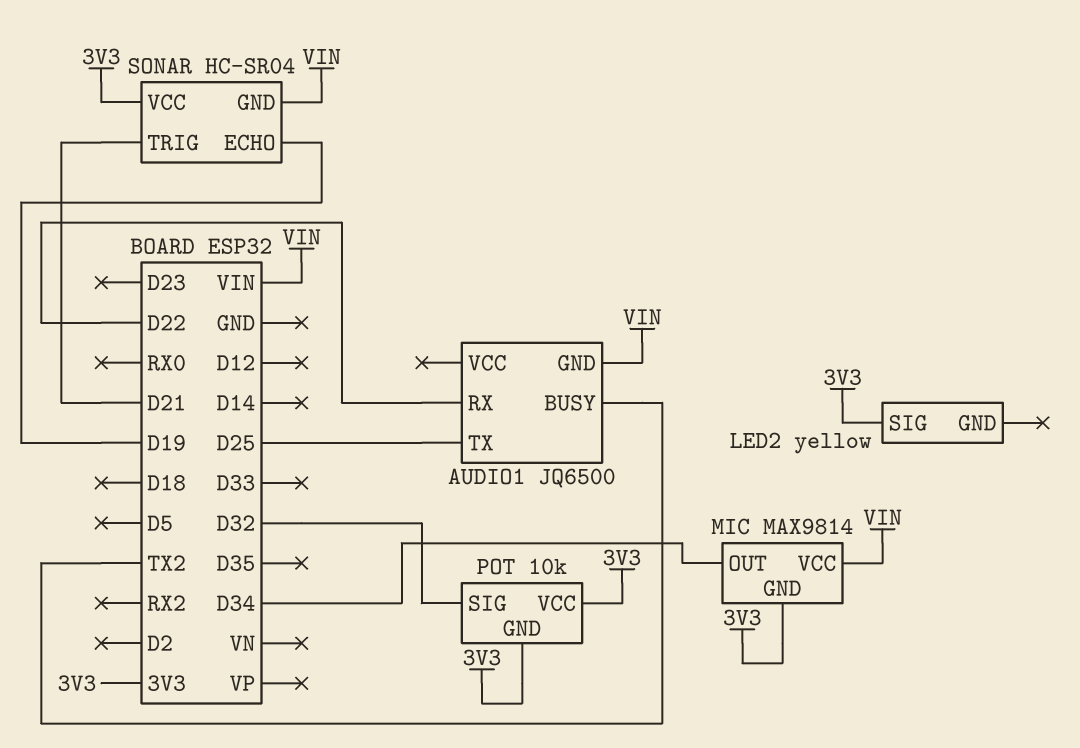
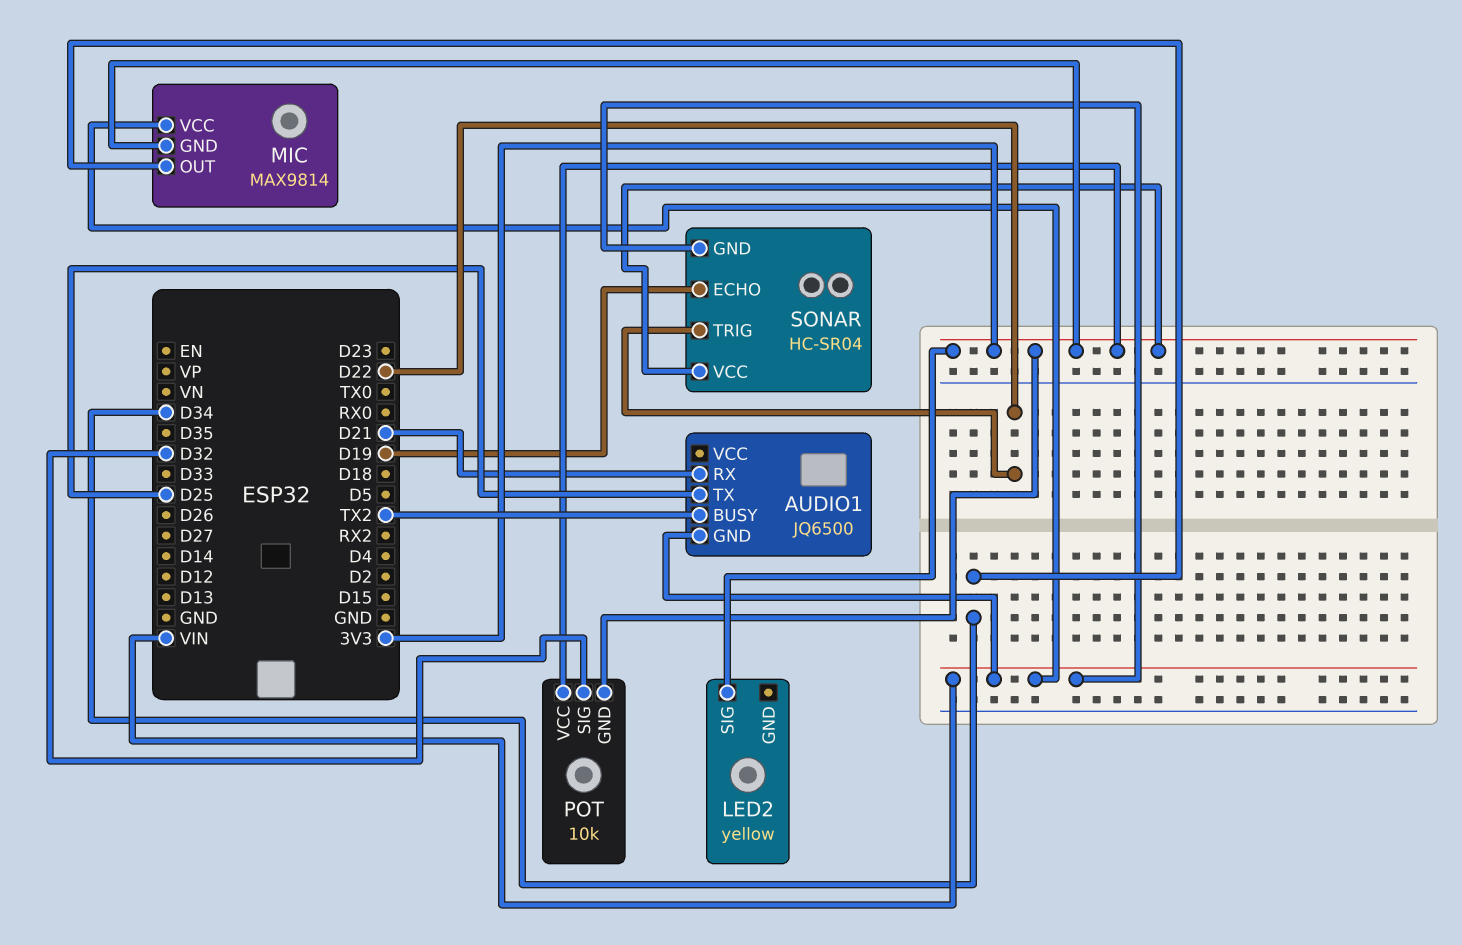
AUDIO1 pin RX: D22 -> D21
SONAR pin TRIG: D21 -> D22

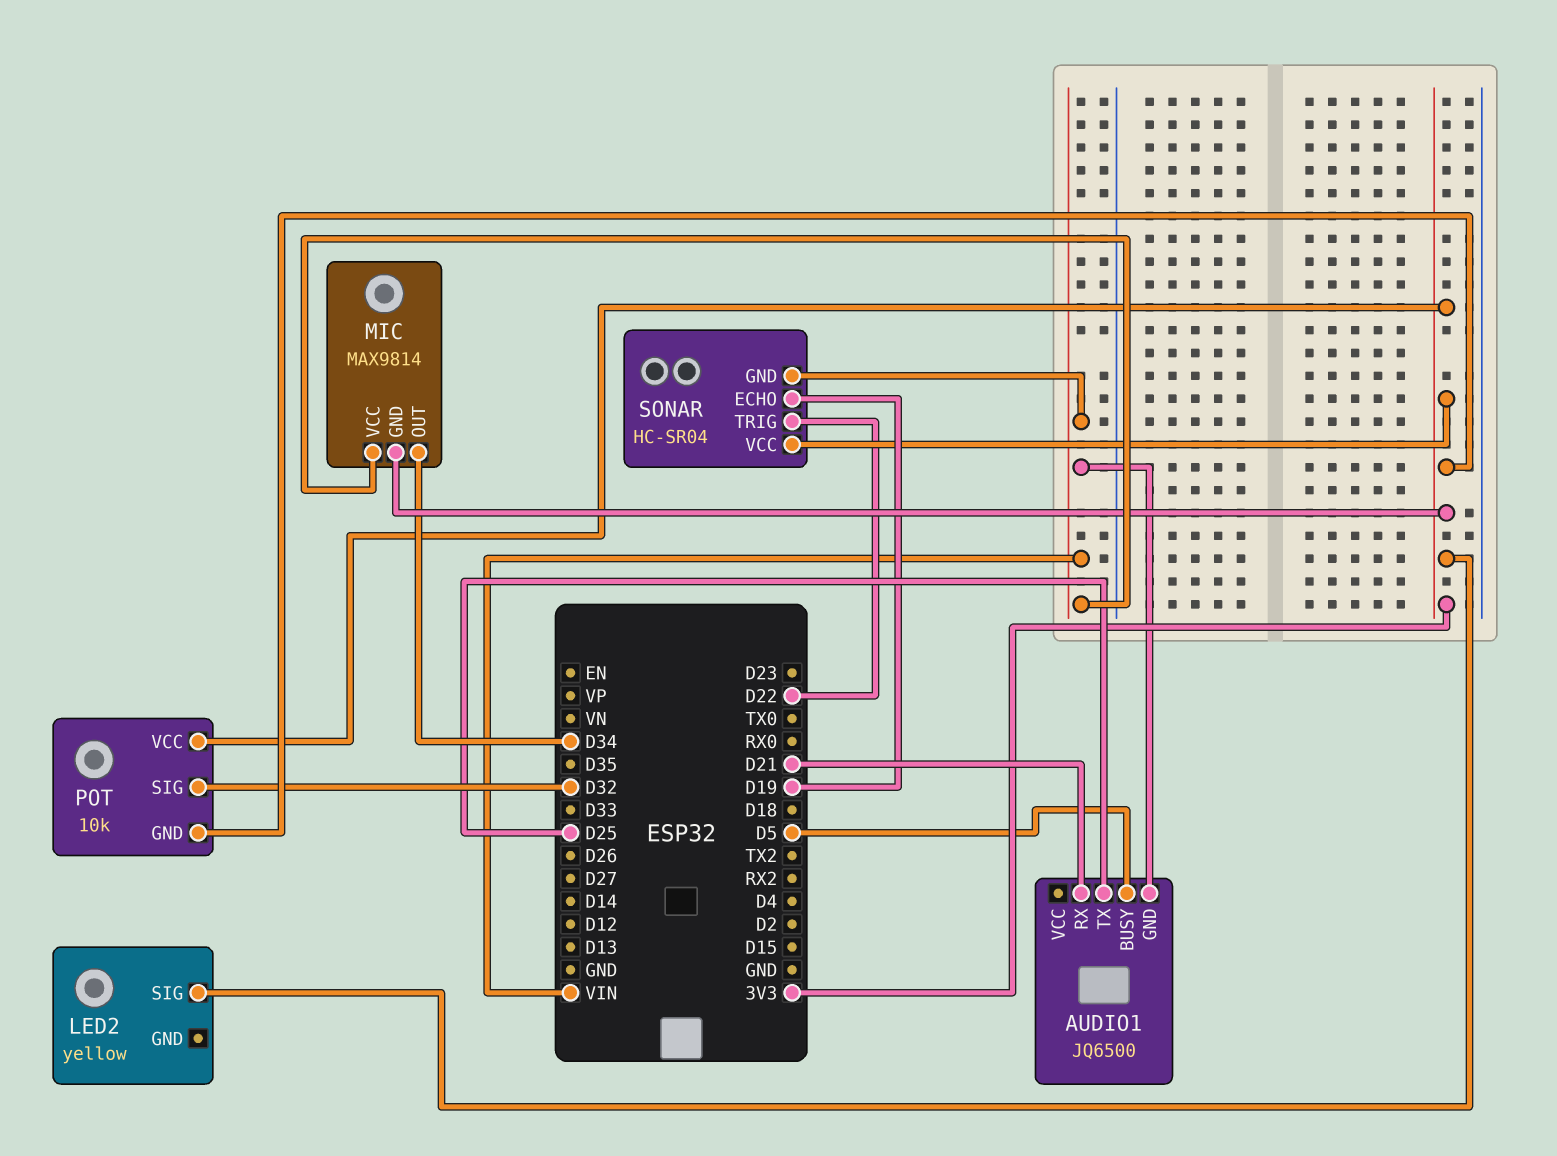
AUDIO1 pin BUSY: TX2 -> D5

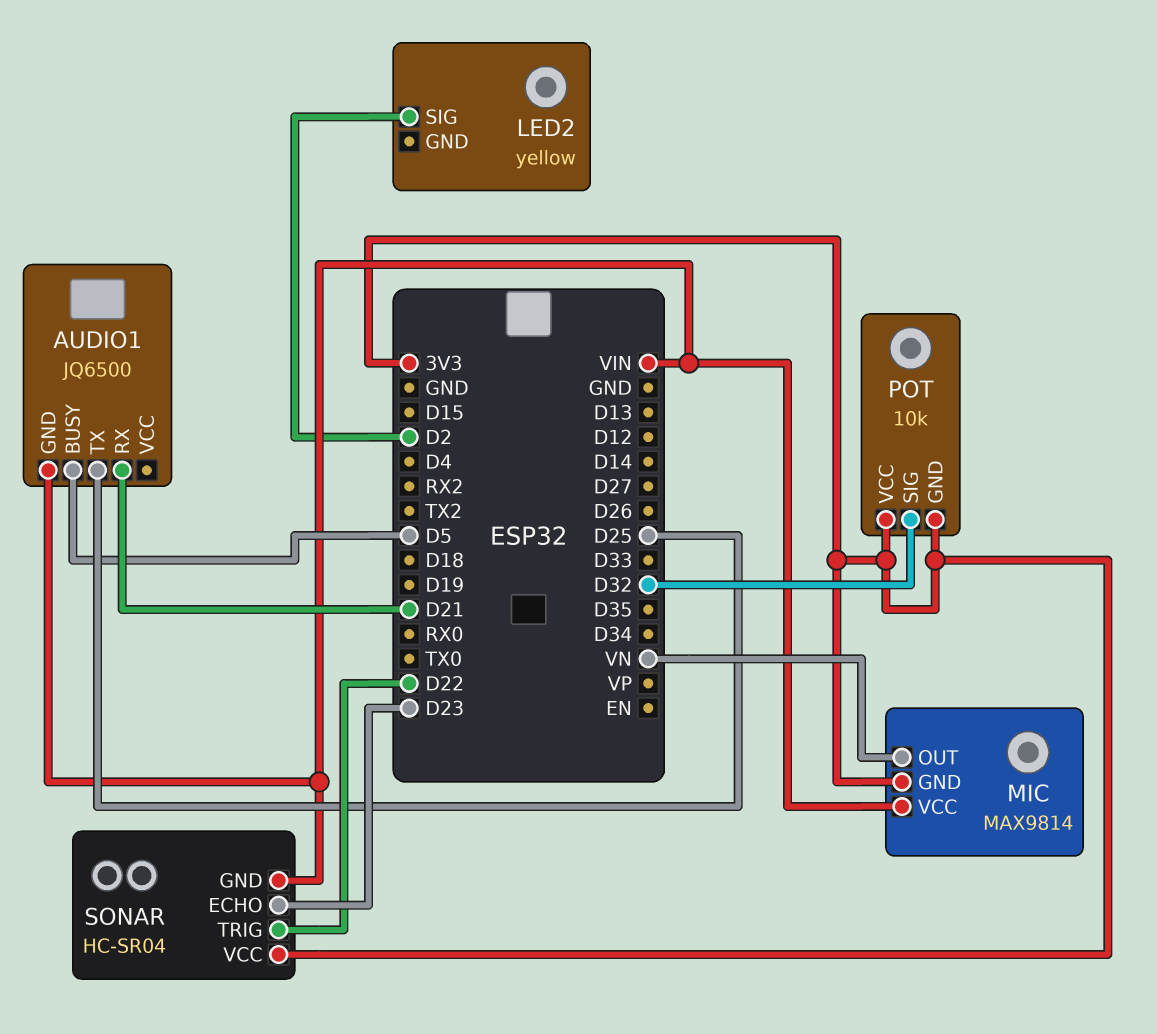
LED2 pin SIG: 3V3 -> D2
MIC pin OUT: D34 -> VN
SONAR pin ECHO: D19 -> D23

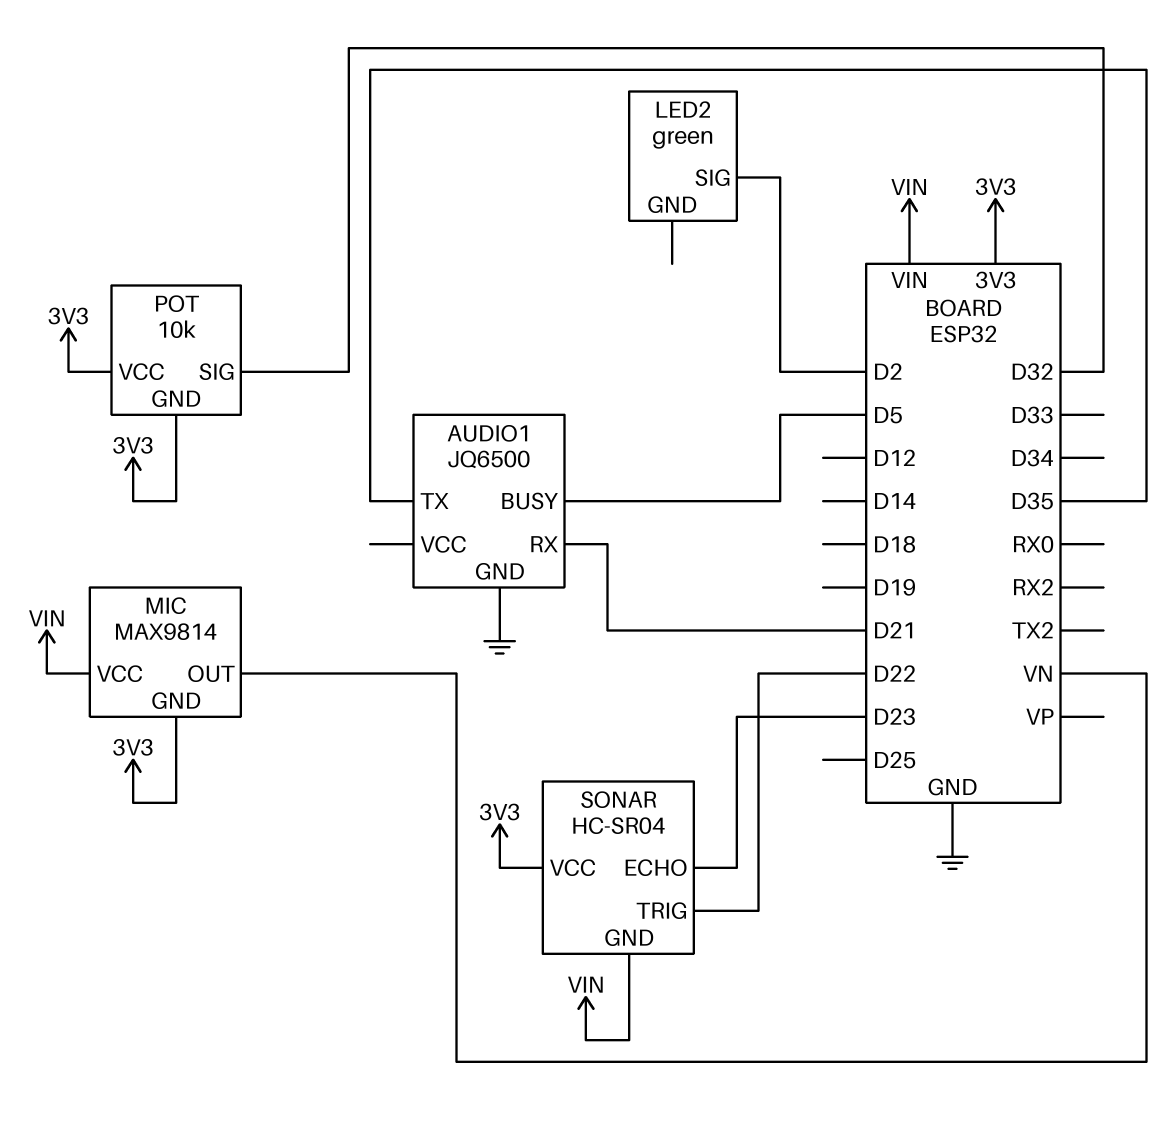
AUDIO1 pin GND: VIN -> GND
AUDIO1 pin TX: D25 -> D35
LED2: yellow -> green

